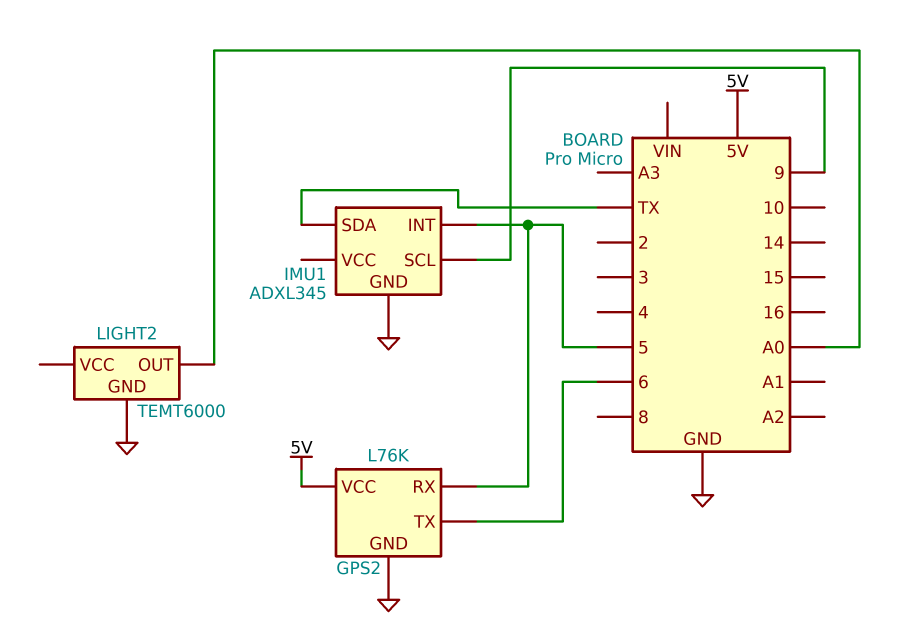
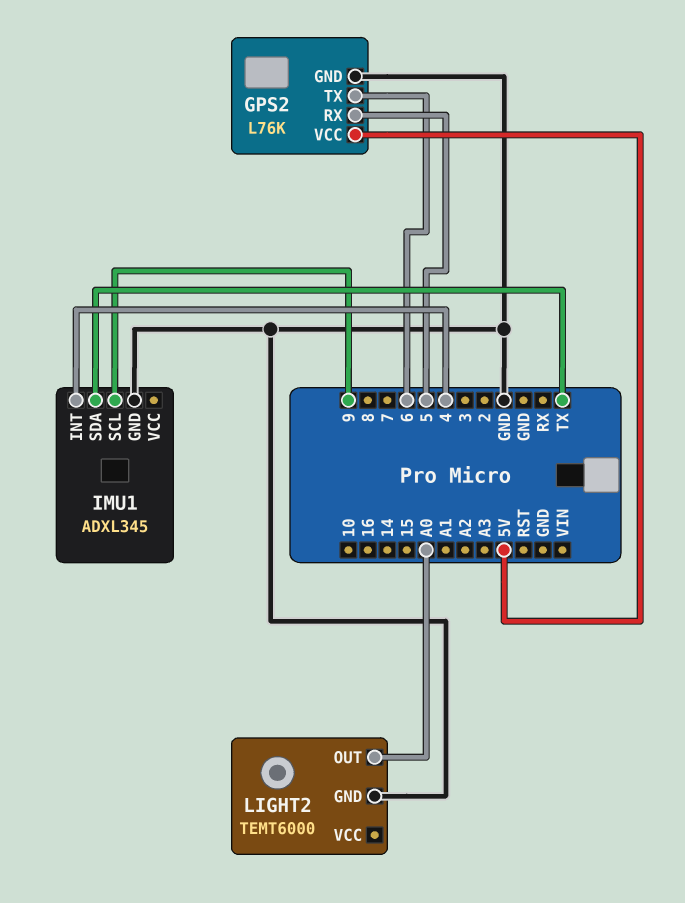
IMU1 pin INT: 5 -> 4

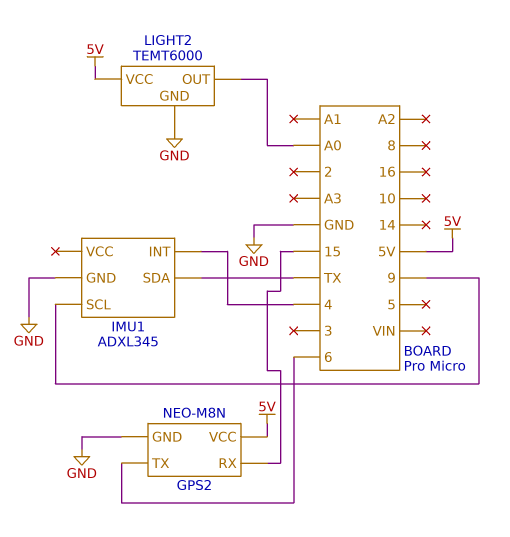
GPS2: L76K -> NEO-M8N
GPS2 pin RX: 5 -> 15
LIGHT2 pin VCC: none -> 5V

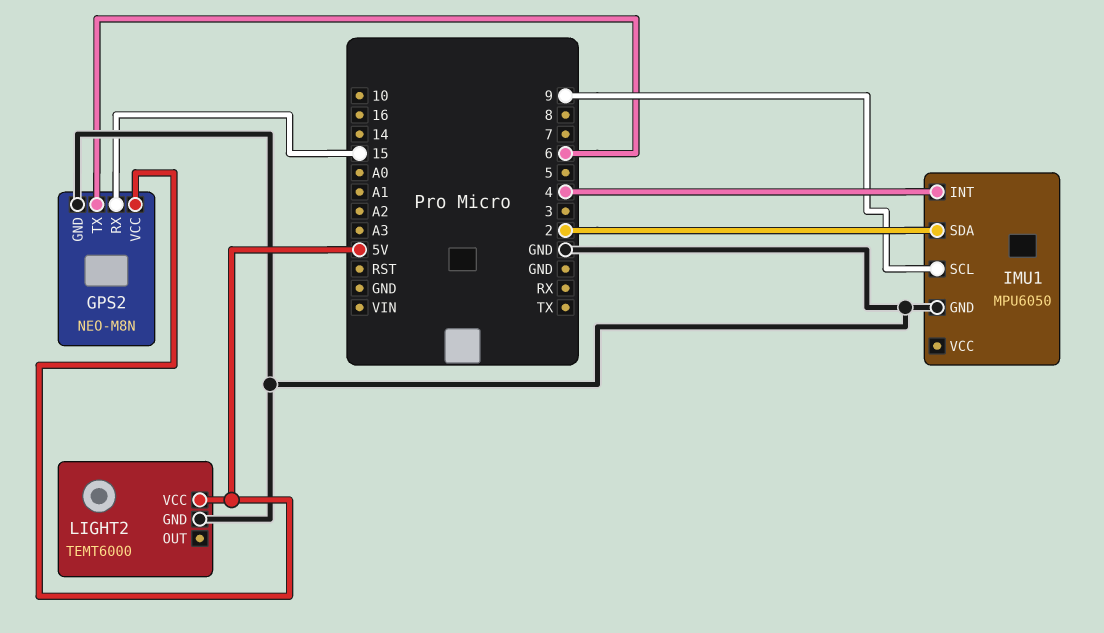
IMU1: ADXL345 -> MPU6050
IMU1 pin SDA: TX -> 2
LIGHT2 pin OUT: A0 -> none

